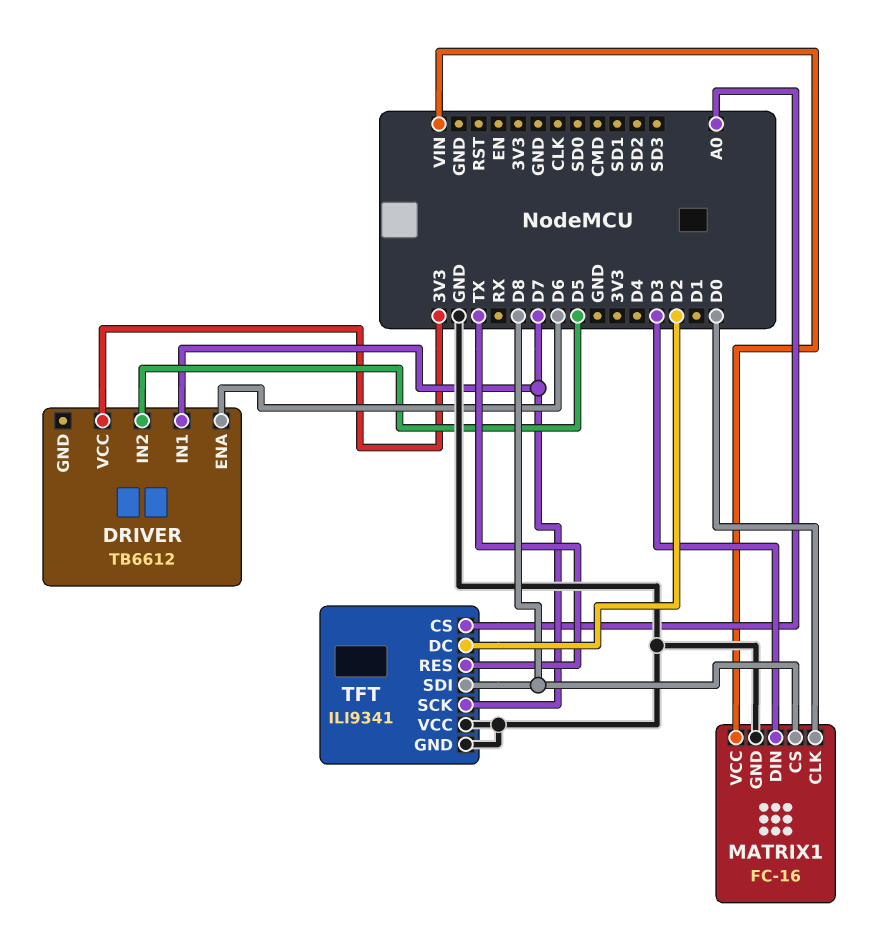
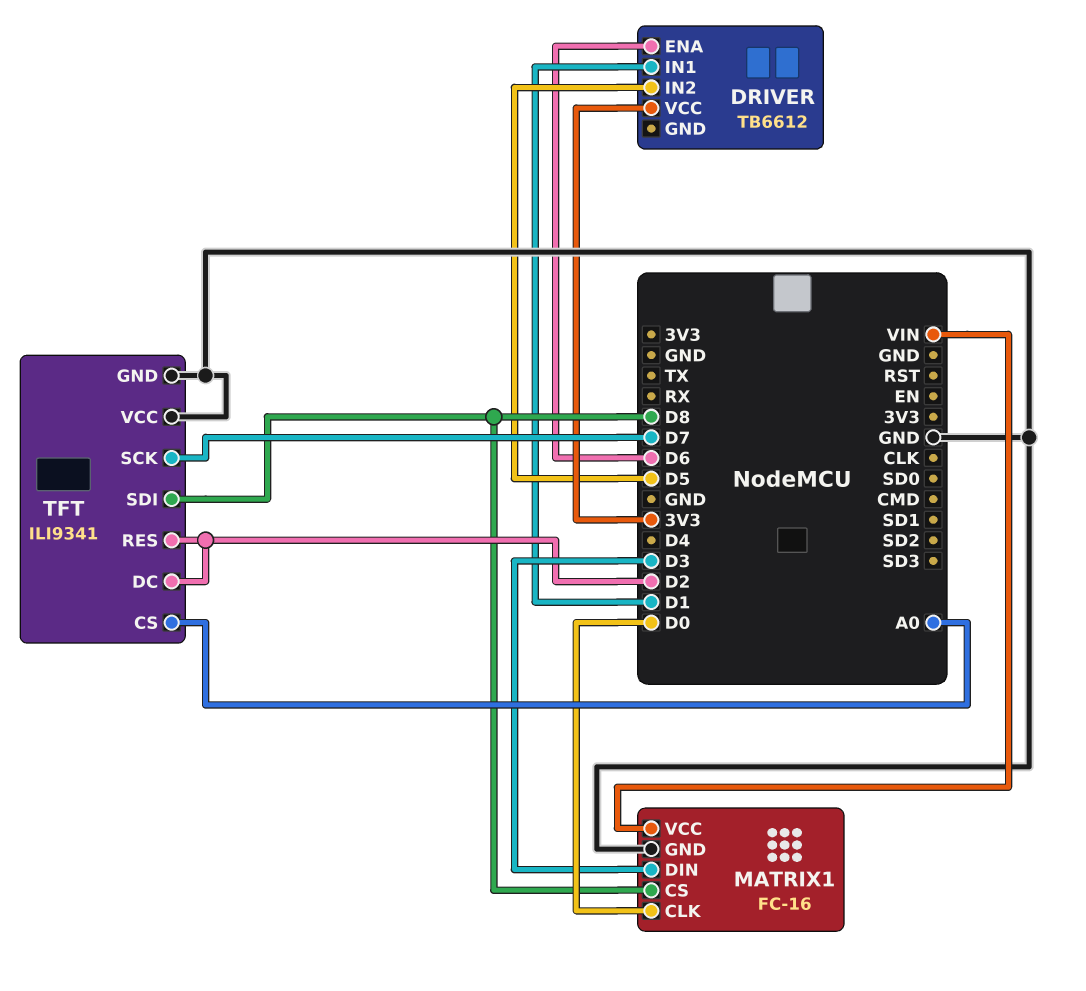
DRIVER pin IN1: D7 -> D1
TFT pin RES: TX -> D2

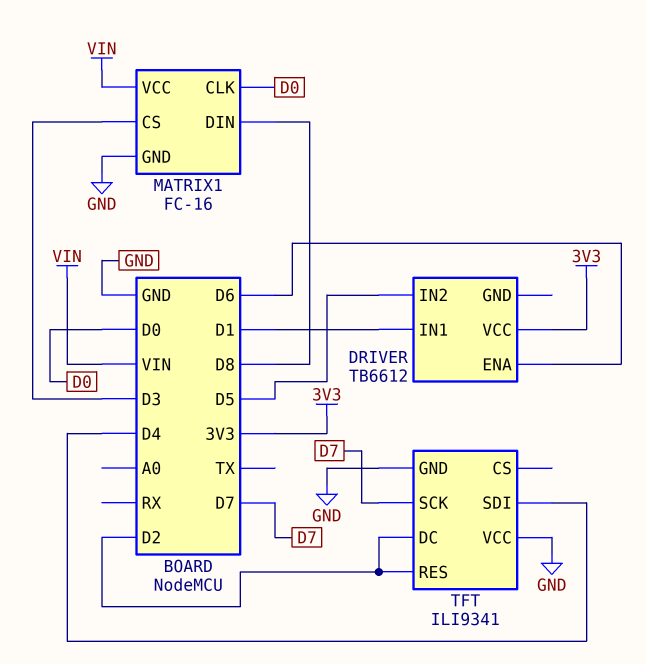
MATRIX1 pin CS: D8 -> D3
MATRIX1 pin DIN: D3 -> D8
TFT pin CS: A0 -> none
TFT pin SDI: D8 -> D4

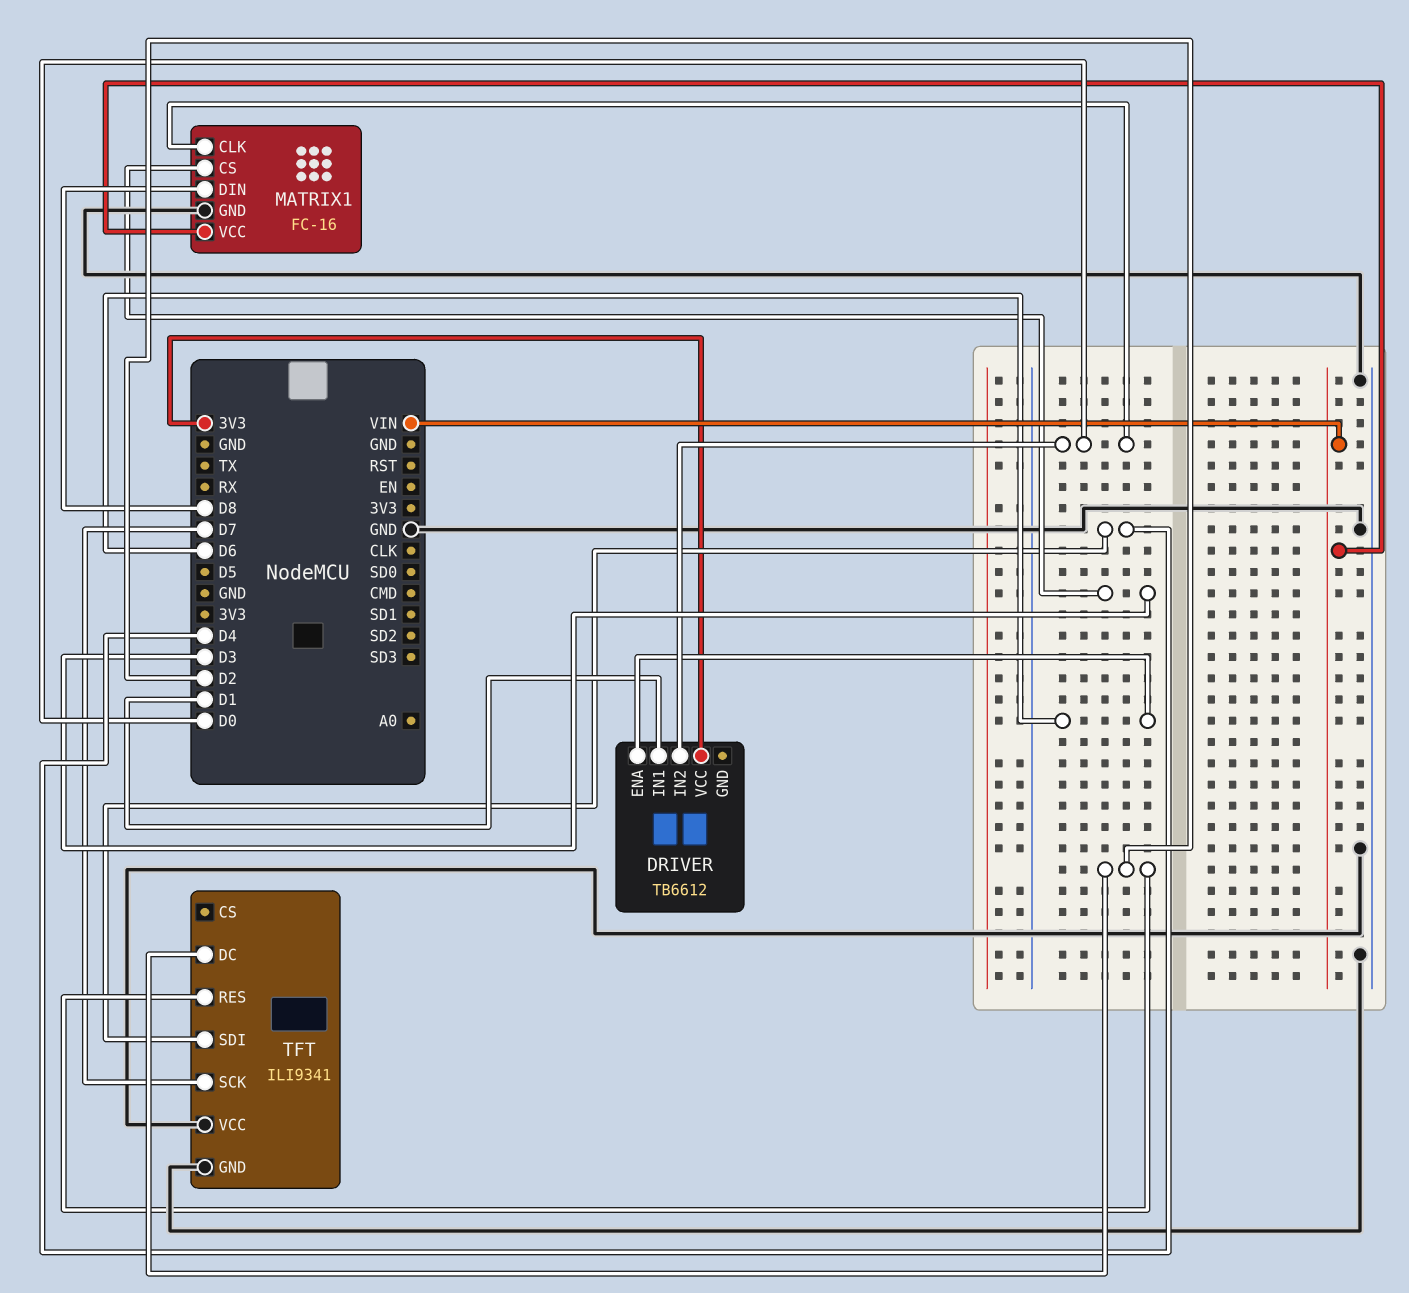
DRIVER pin IN2: D5 -> D0

